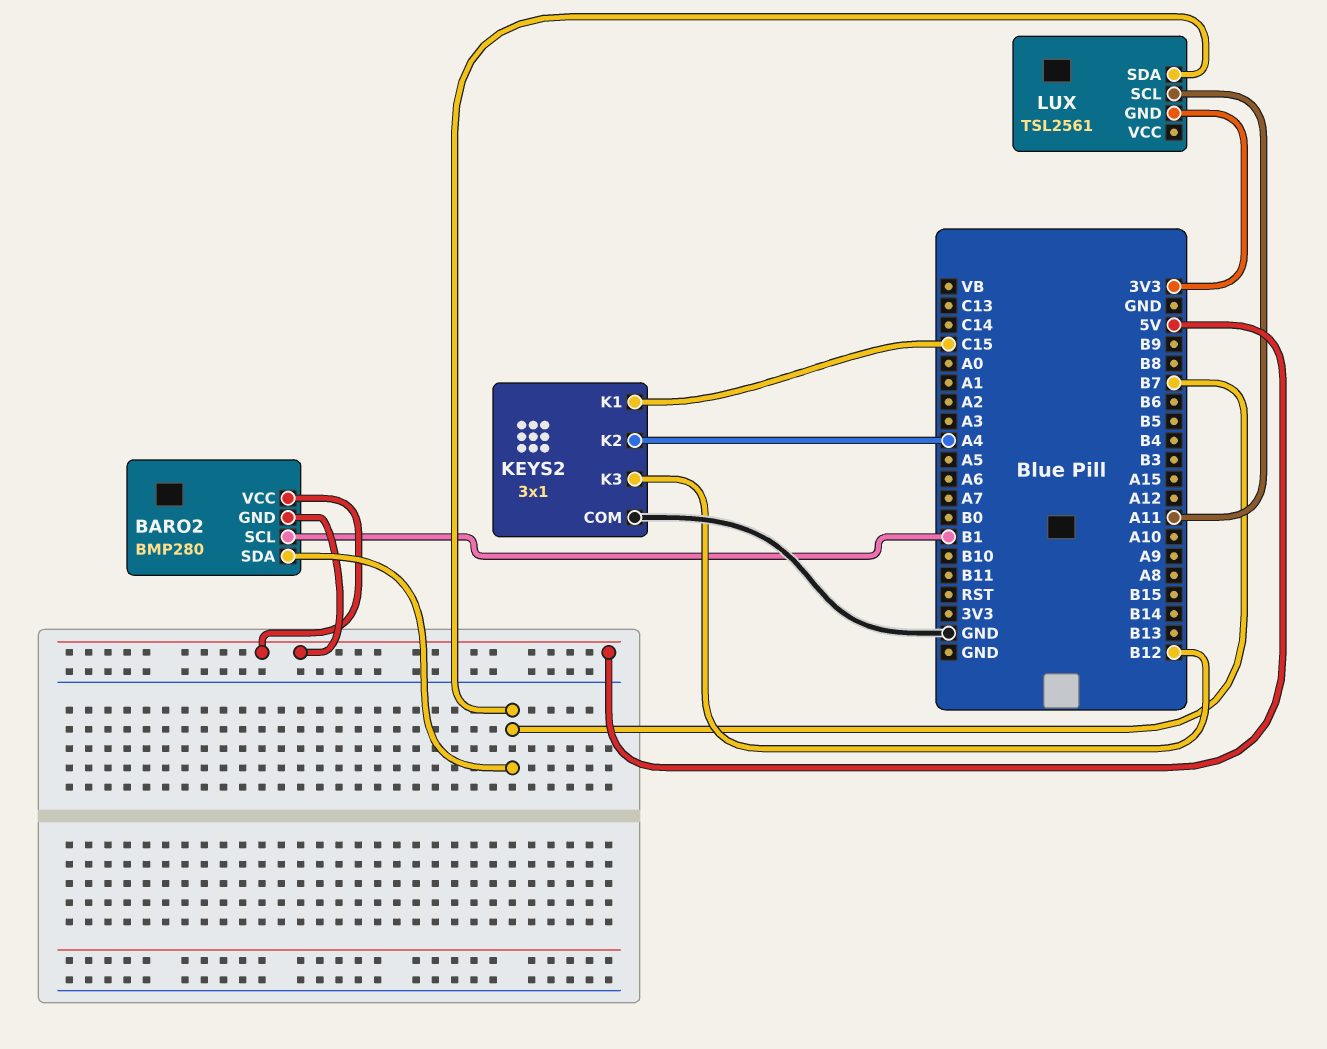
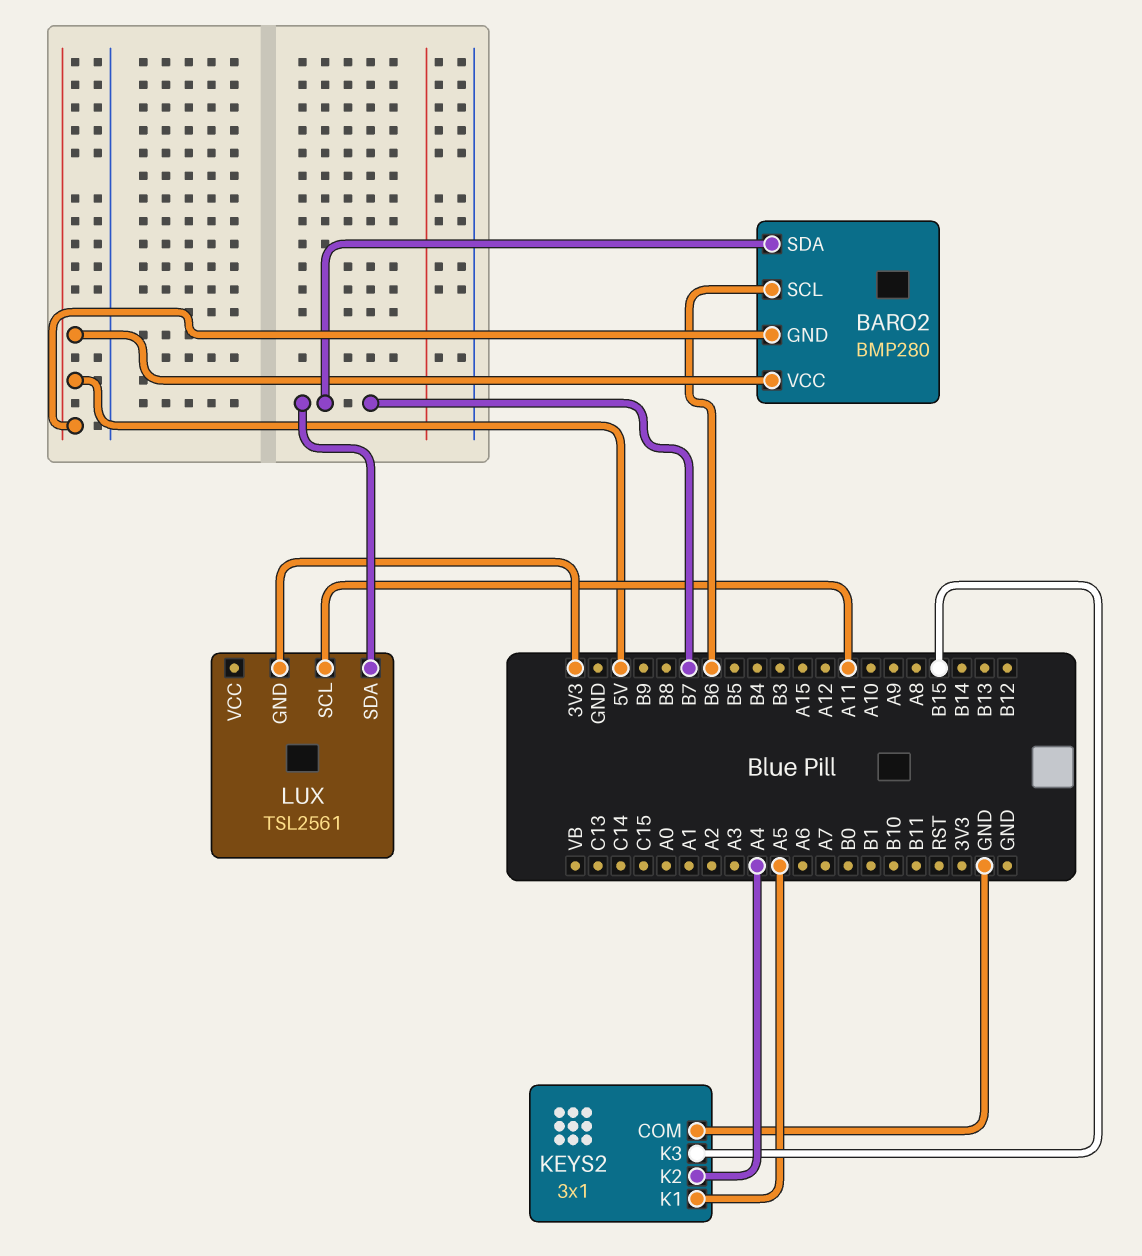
BARO2 pin SCL: B1 -> B6
KEYS2 pin K1: C15 -> A5
KEYS2 pin K3: B12 -> B15

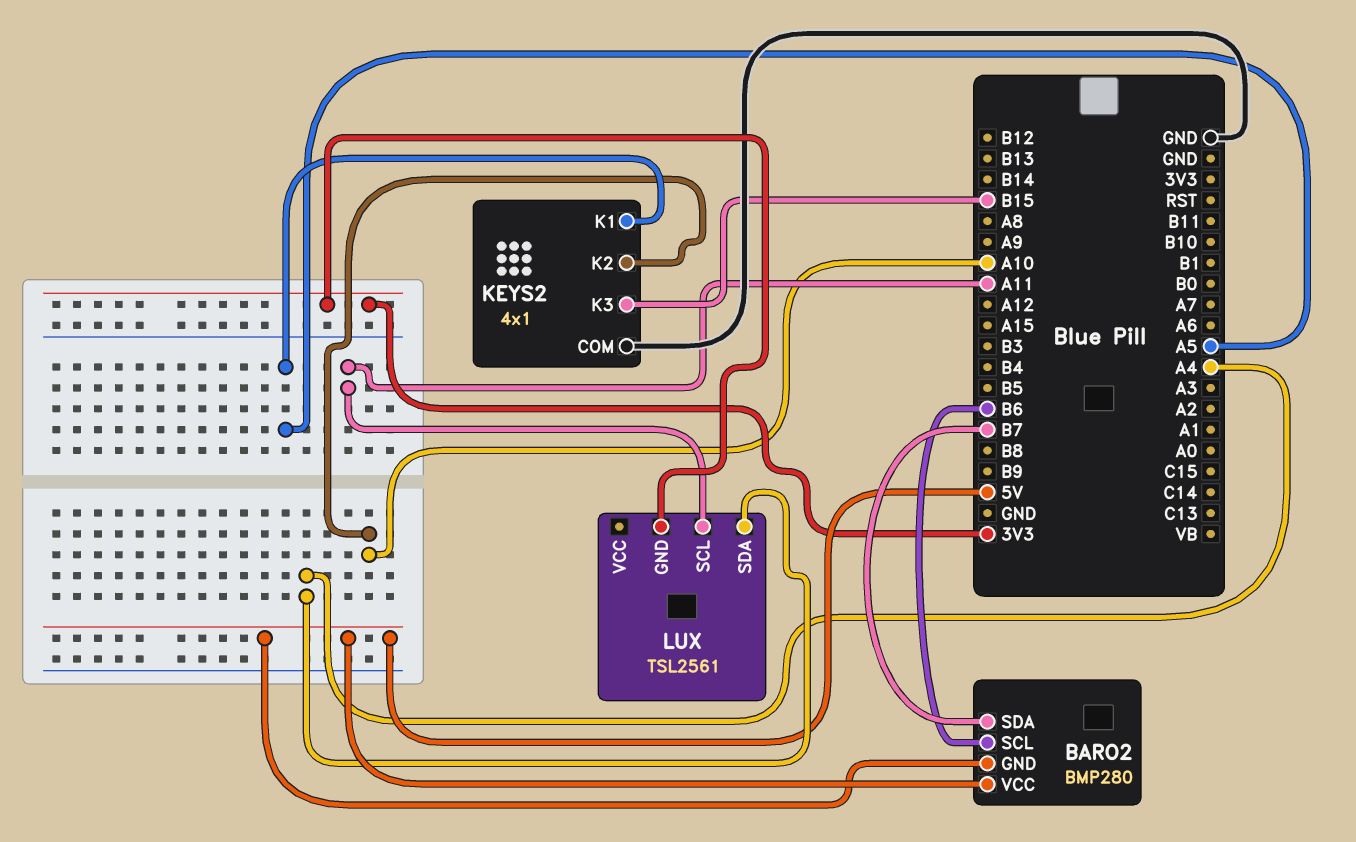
KEYS2: 3x1 -> 4x1
KEYS2 pin K2: A4 -> A10
LUX pin SDA: B7 -> A4

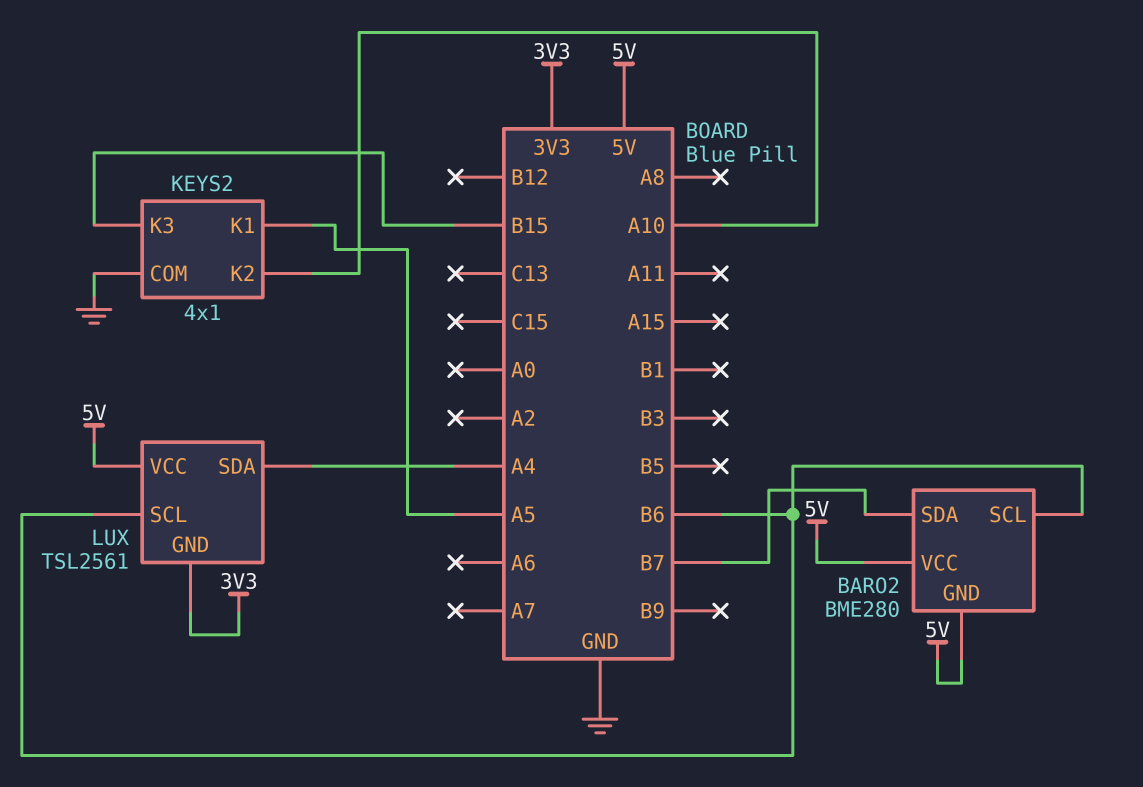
BARO2: BMP280 -> BME280
LUX pin SCL: A11 -> B6
LUX pin VCC: none -> 5V

